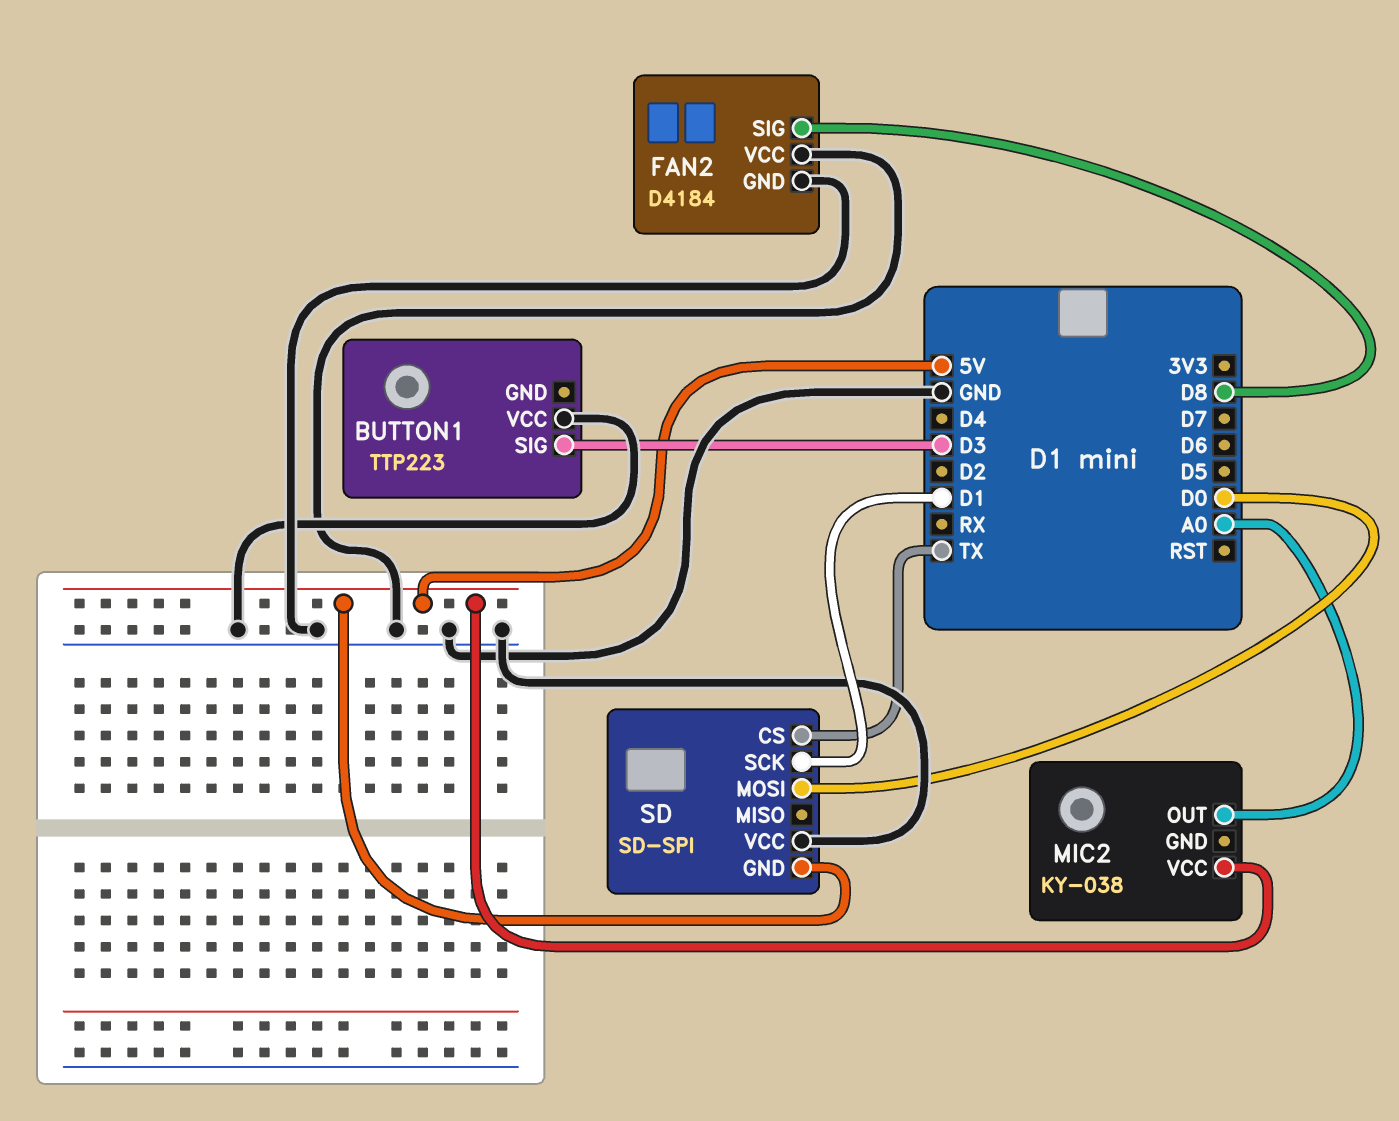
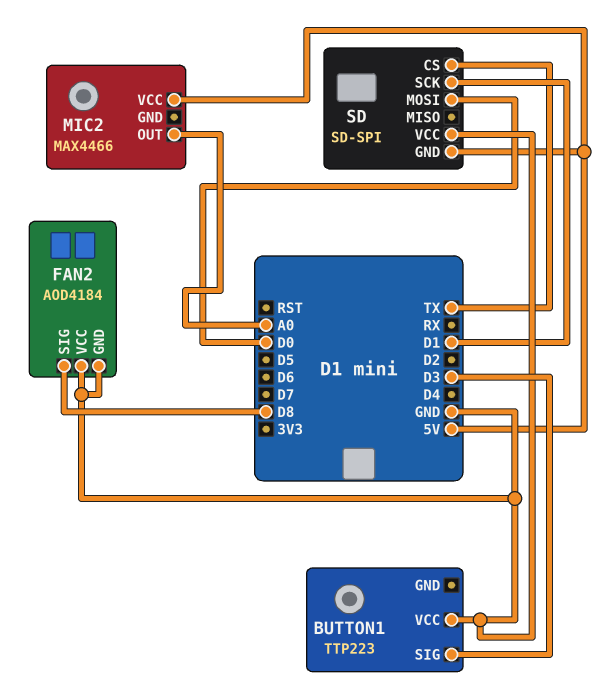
FAN2: D4184 -> AOD4184
MIC2: KY-038 -> MAX4466

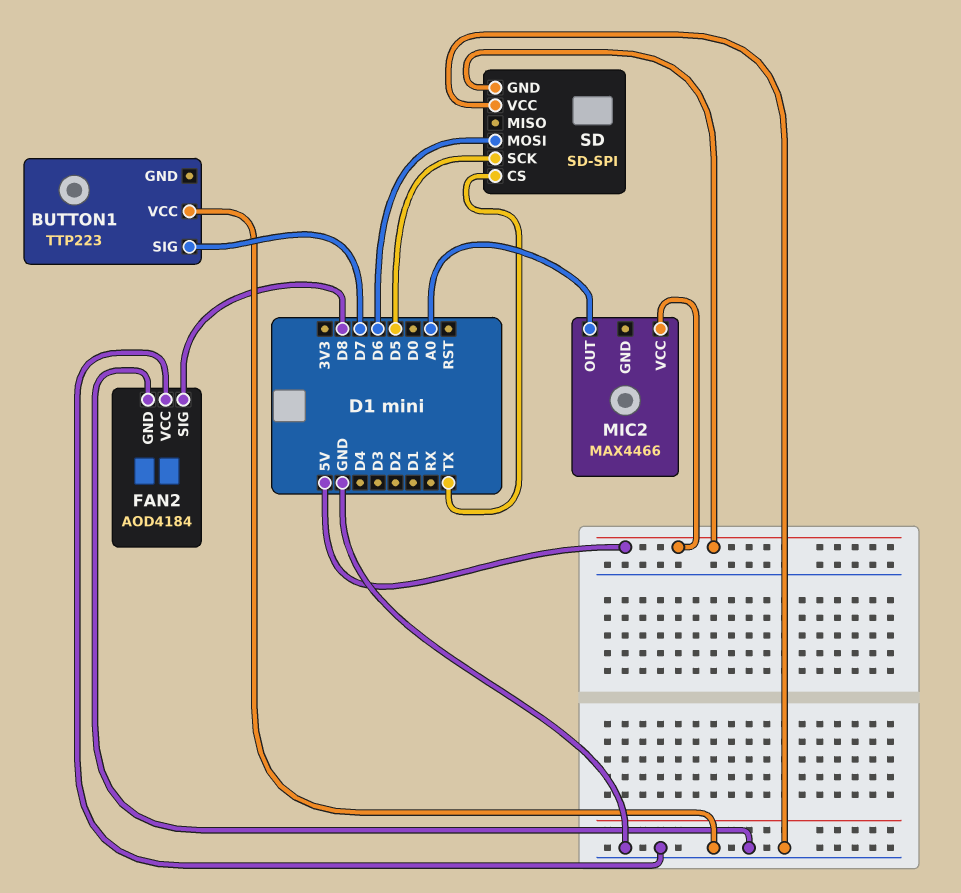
BUTTON1 pin SIG: D3 -> D7
SD pin MOSI: D0 -> D6
SD pin SCK: D1 -> D5

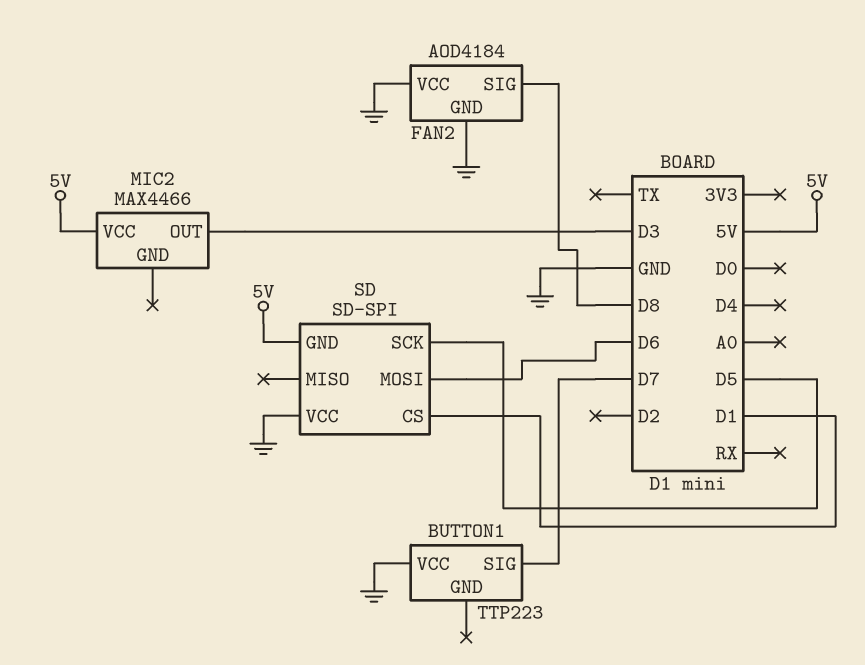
MIC2 pin OUT: A0 -> D3
SD pin CS: TX -> D1

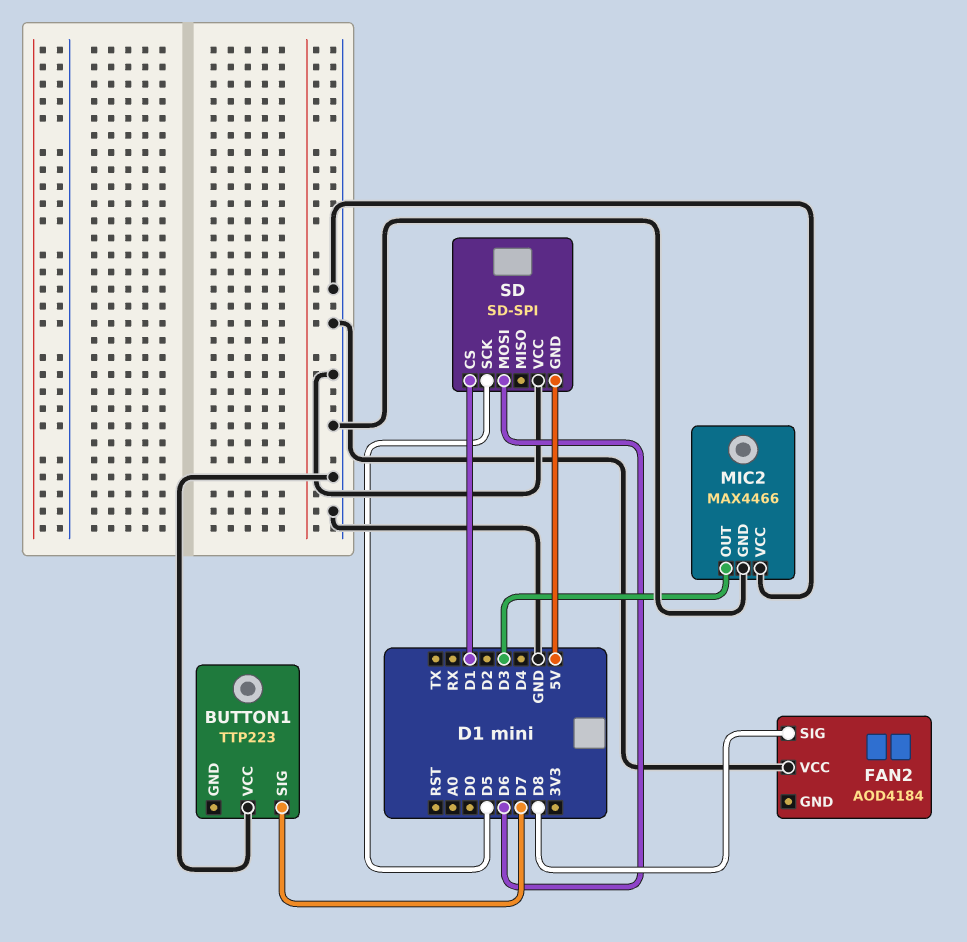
FAN2 pin GND: GND -> none
MIC2 pin GND: none -> GND
MIC2 pin VCC: 5V -> GND

